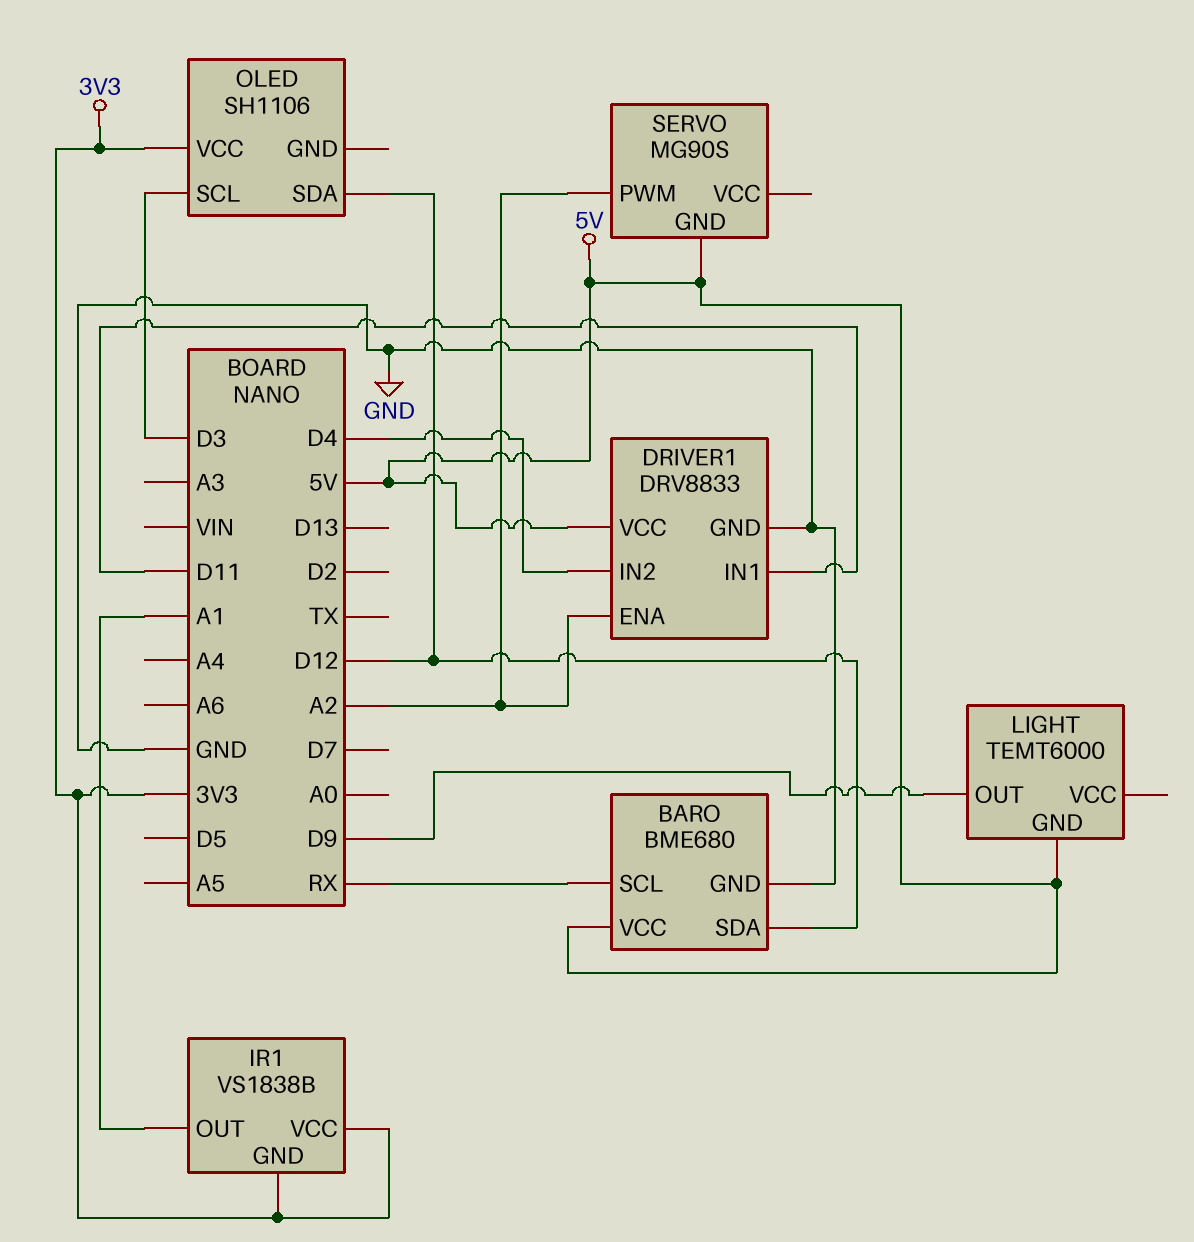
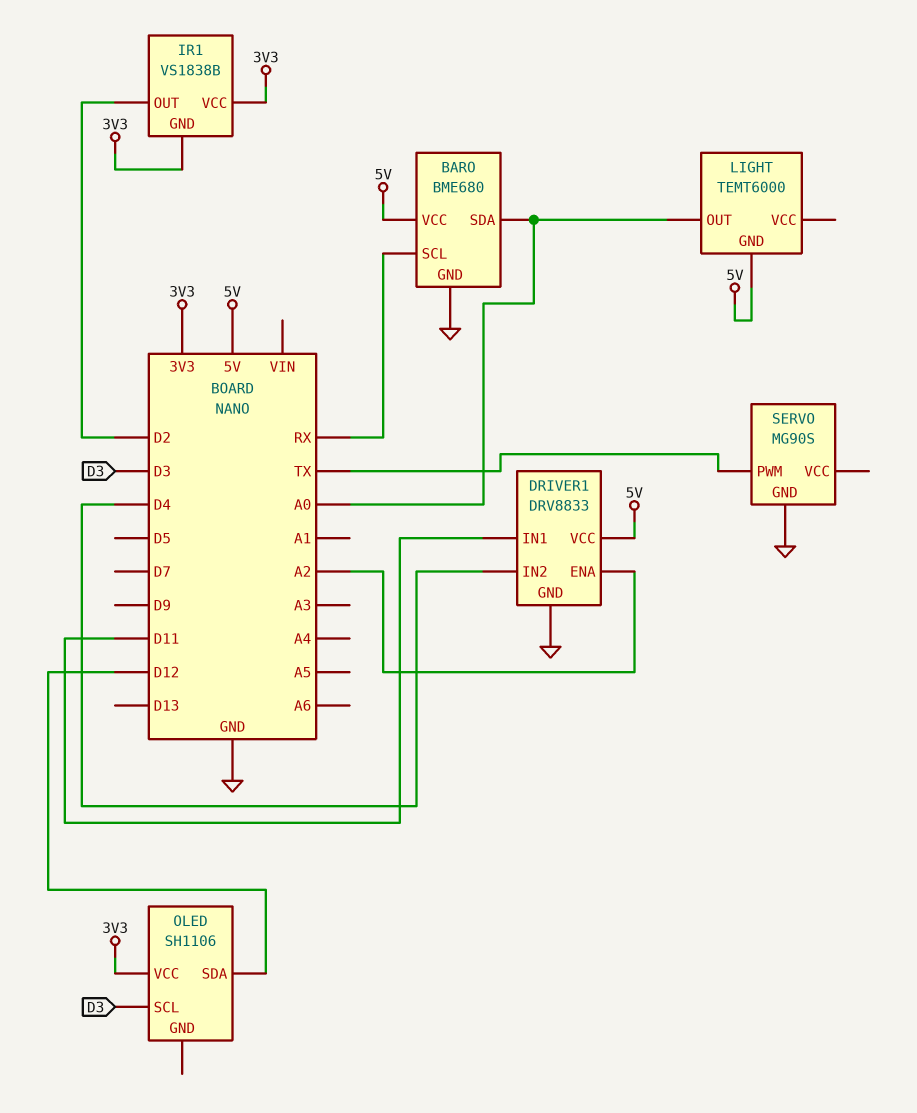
BARO pin SDA: D12 -> A0
IR1 pin OUT: A1 -> D2
LIGHT pin OUT: D9 -> A0
SERVO pin GND: 5V -> GND
SERVO pin PWM: A2 -> TX

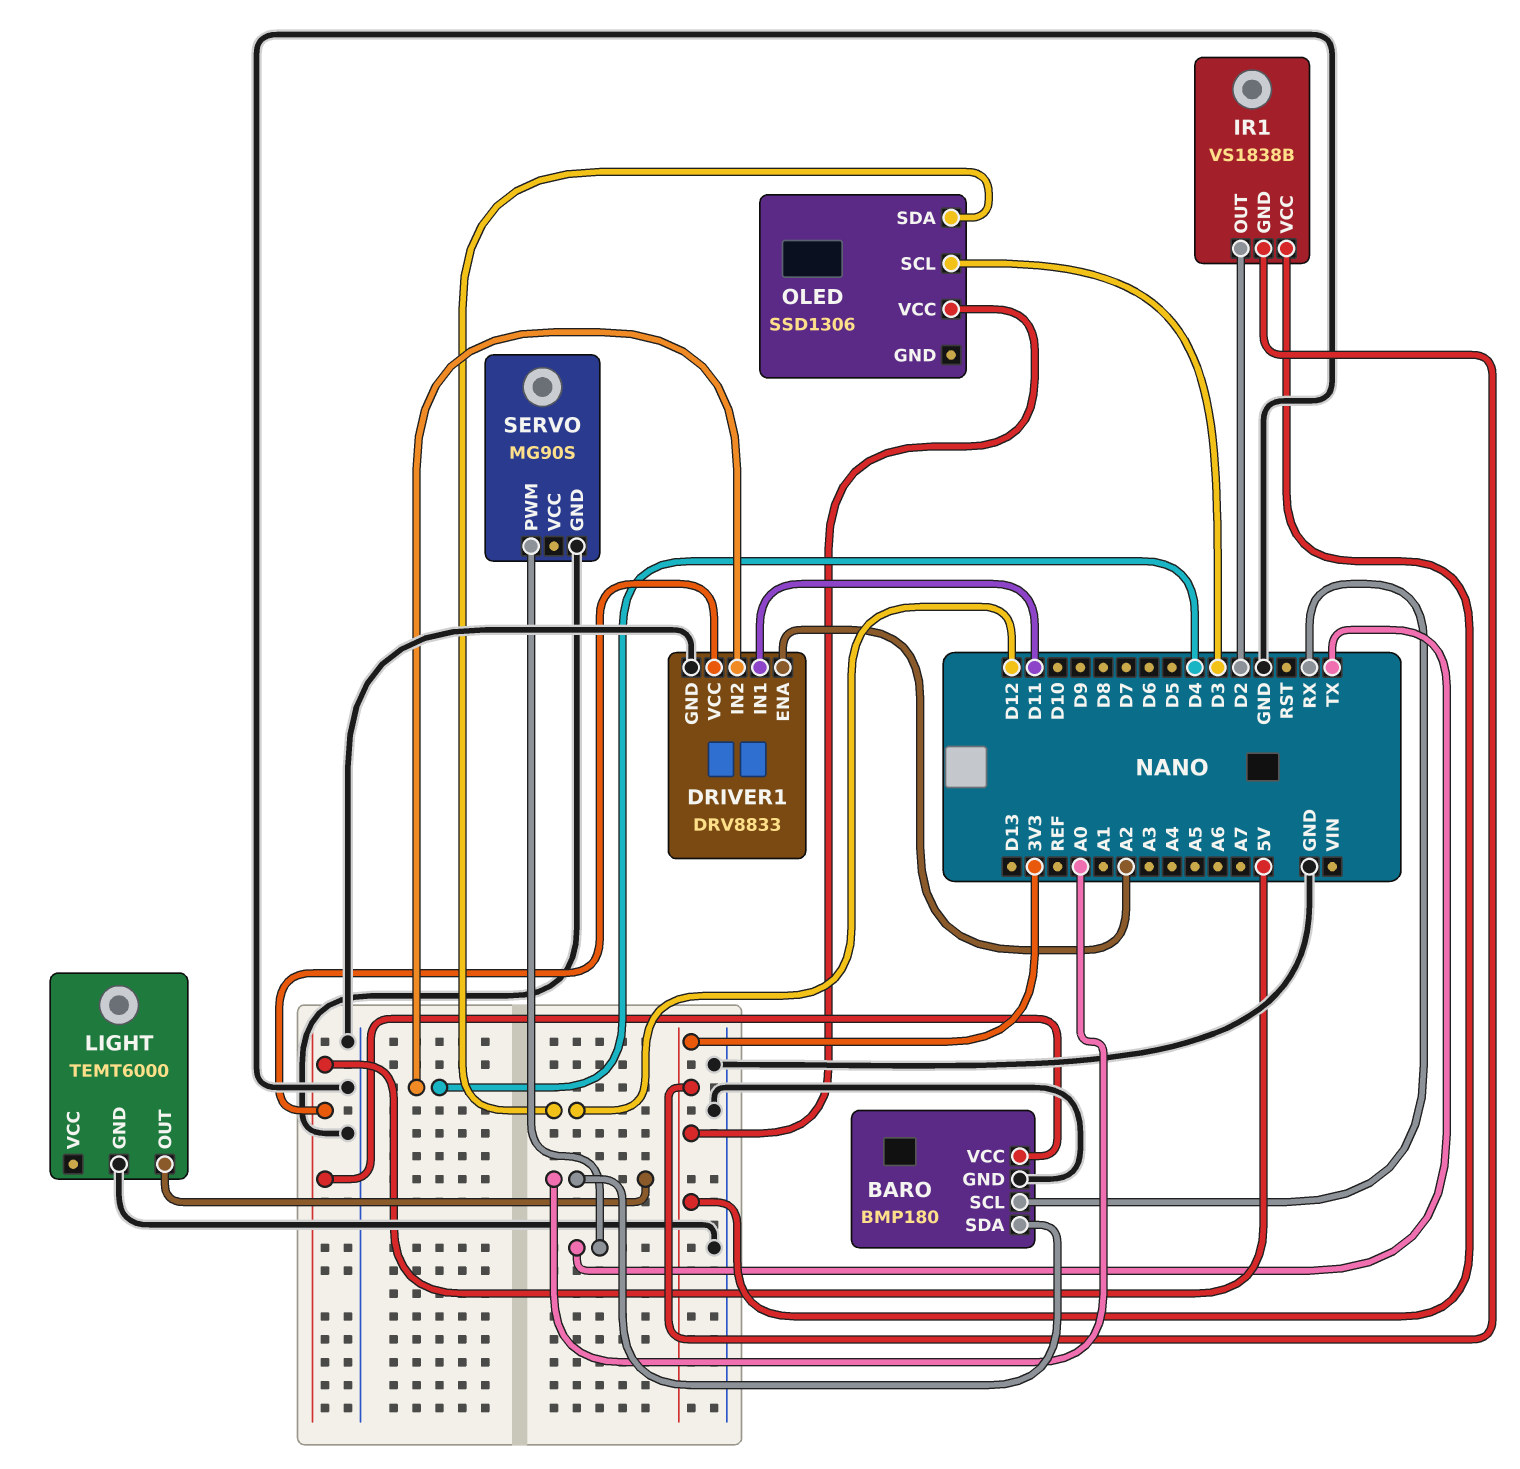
BARO: BME680 -> BMP180
LIGHT pin GND: 5V -> GND
OLED: SH1106 -> SSD1306

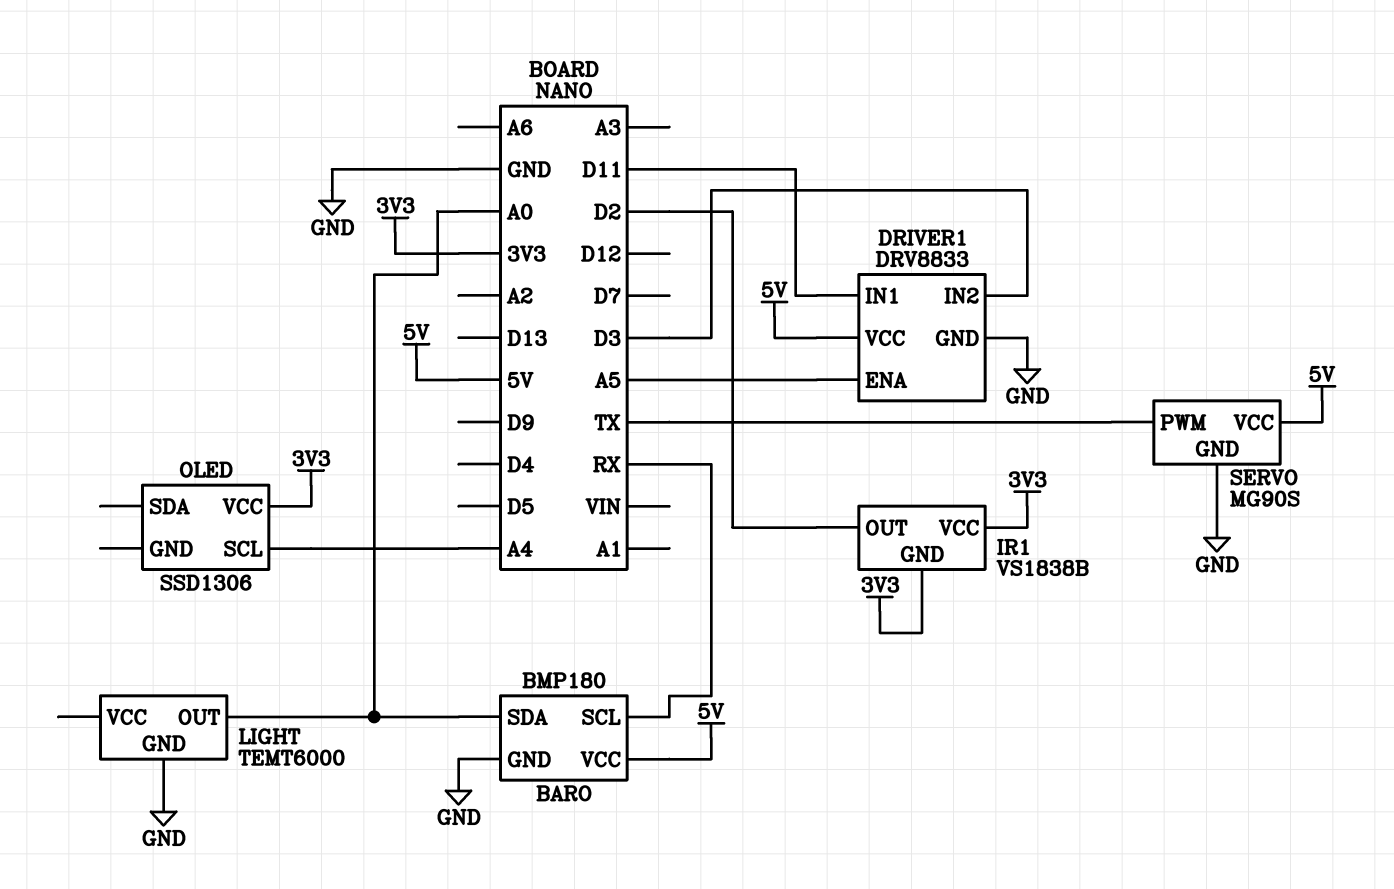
DRIVER1 pin ENA: A2 -> A5
DRIVER1 pin IN2: D4 -> D3
OLED pin SCL: D3 -> A4
OLED pin SDA: D12 -> none
SERVO pin VCC: none -> 5V

